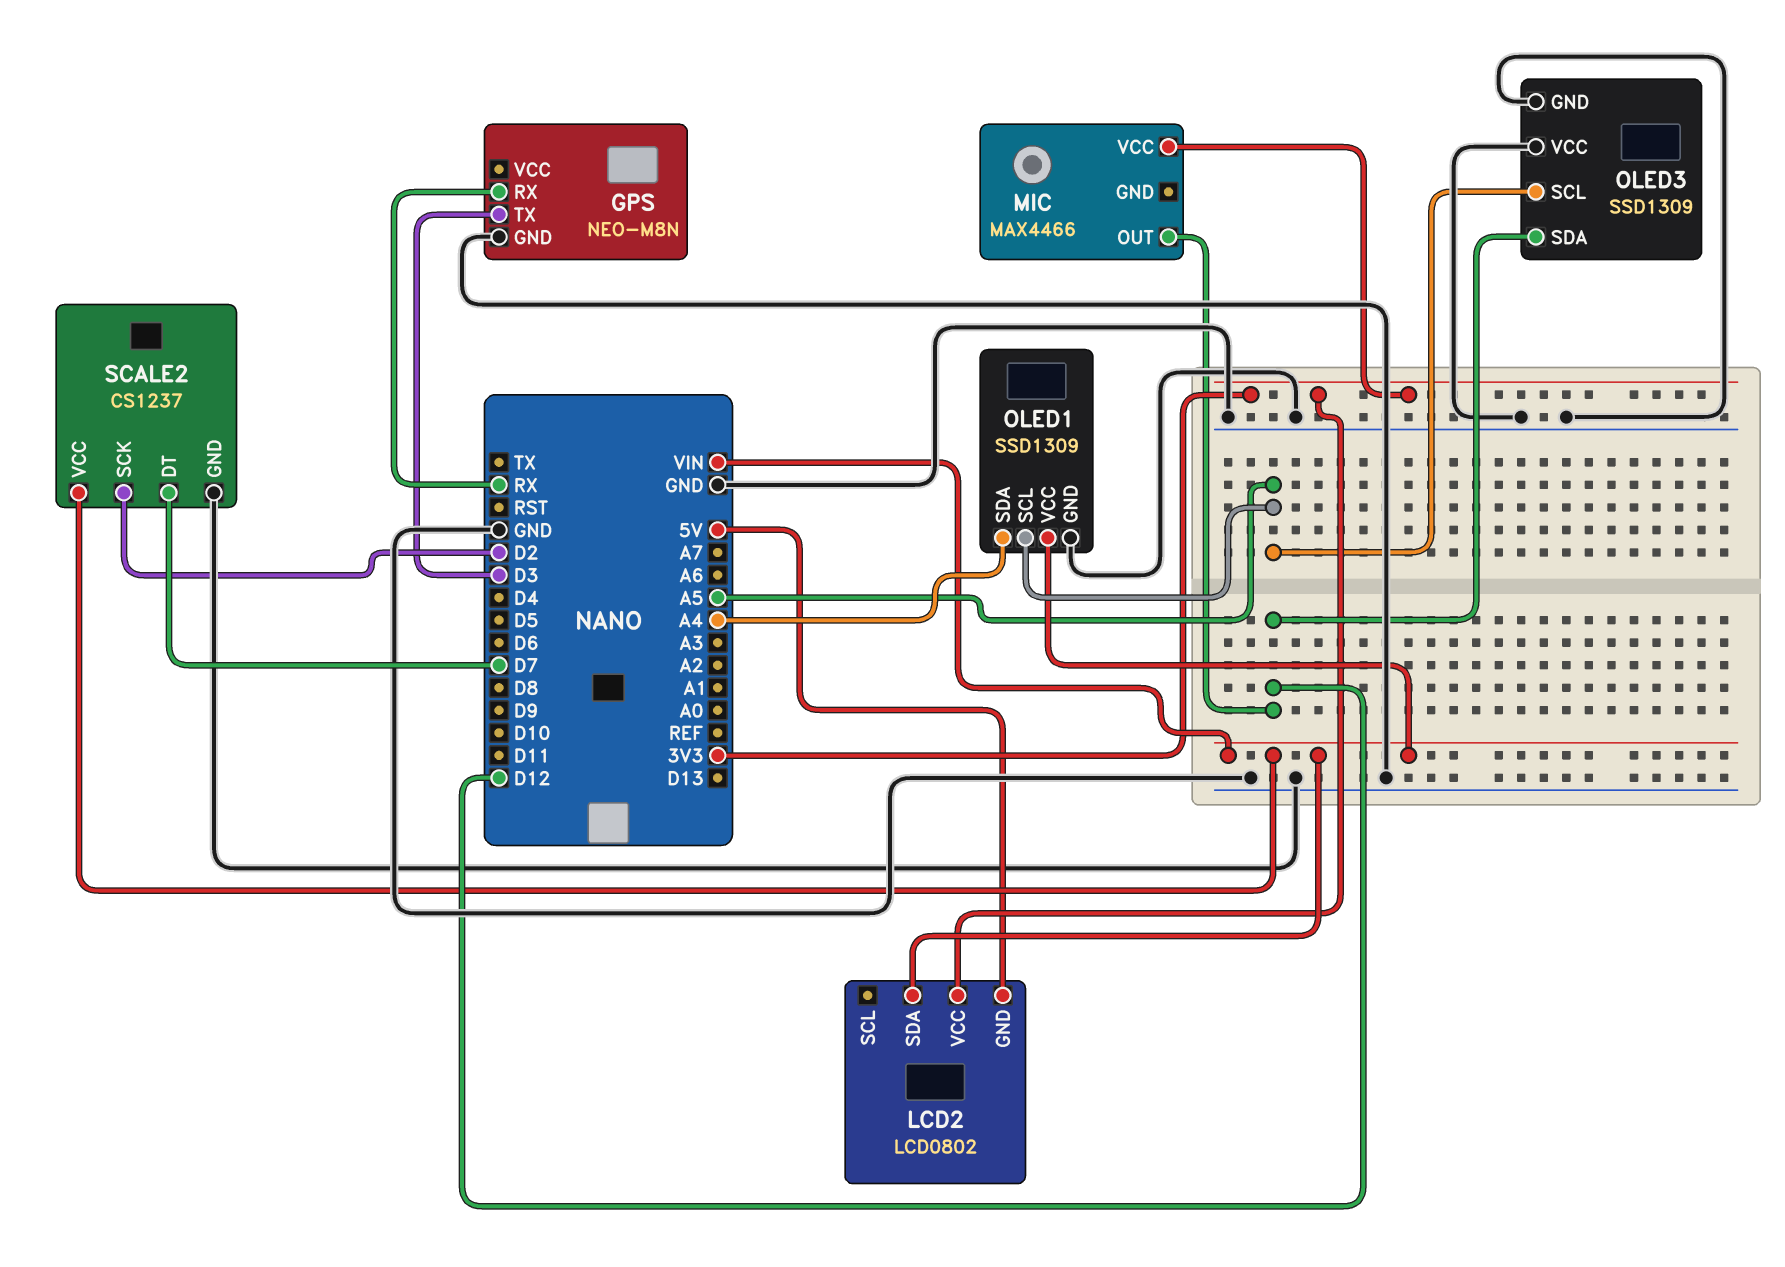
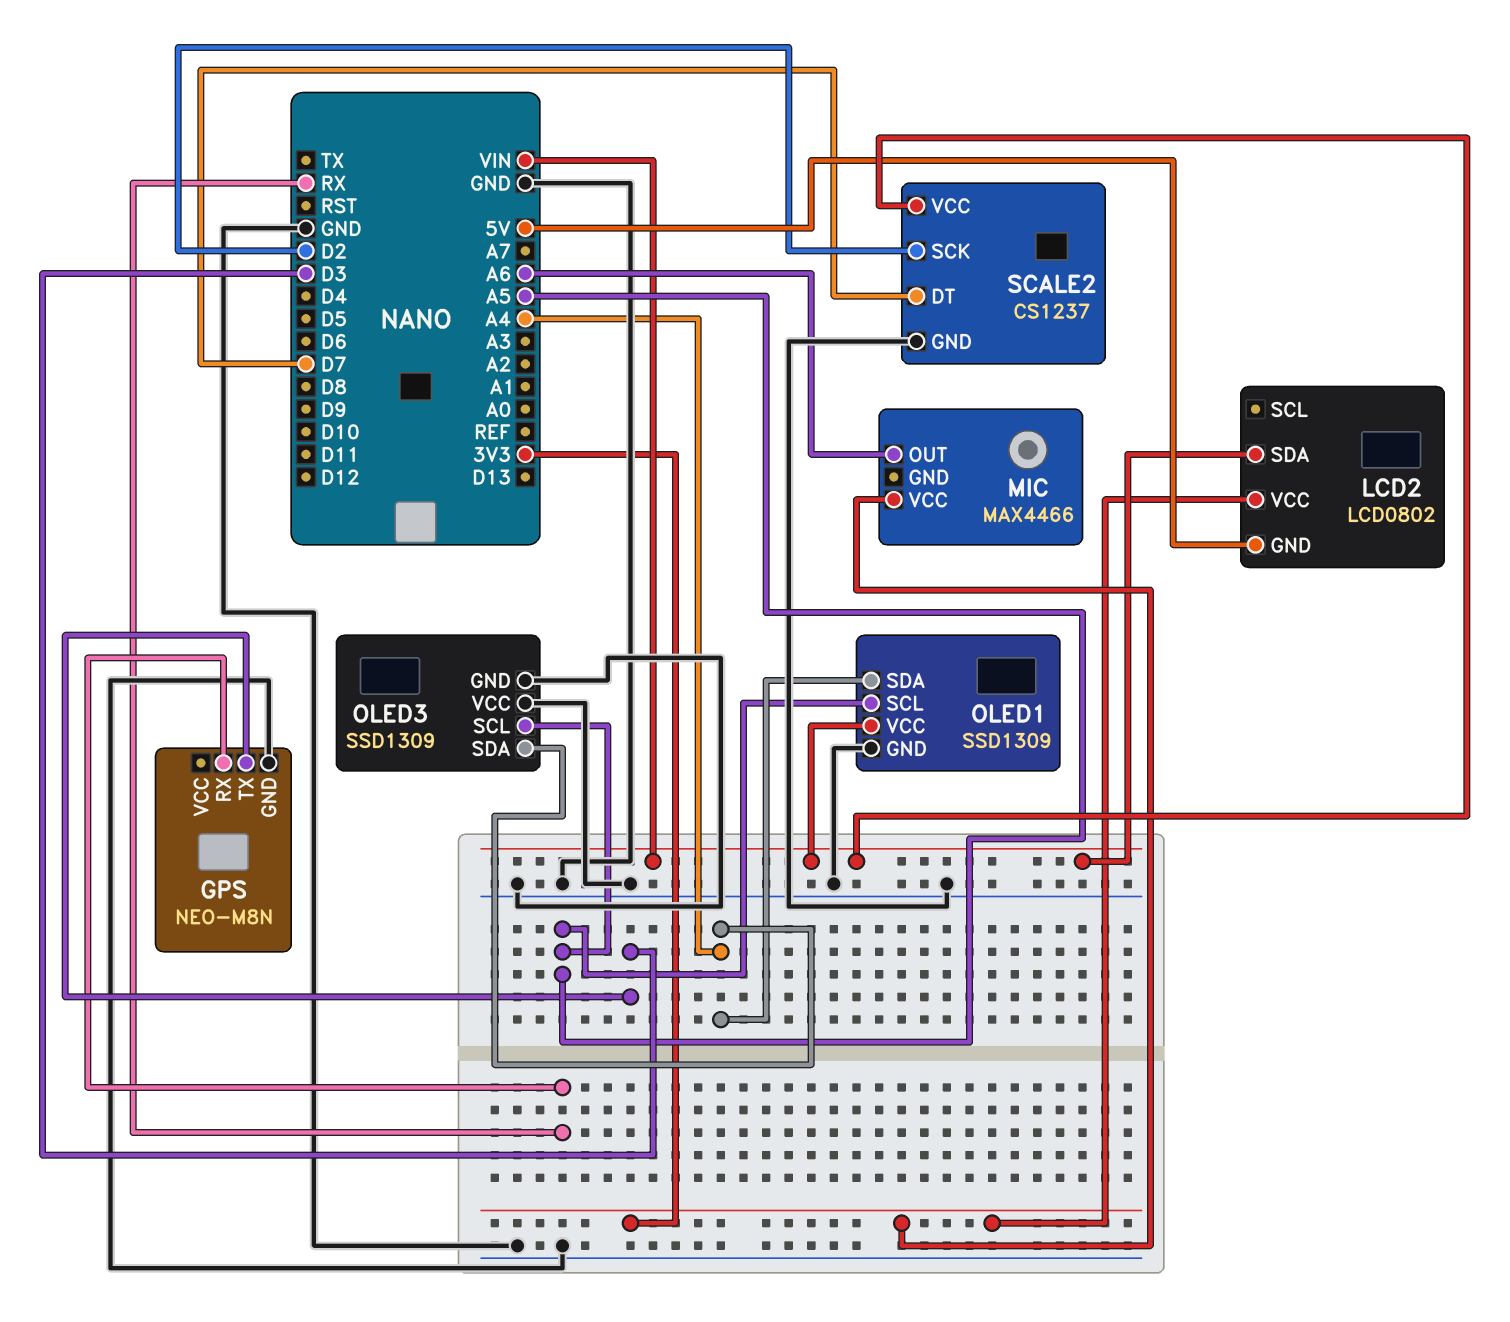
MIC pin OUT: D12 -> A6
OLED3 pin SDA: D12 -> A4

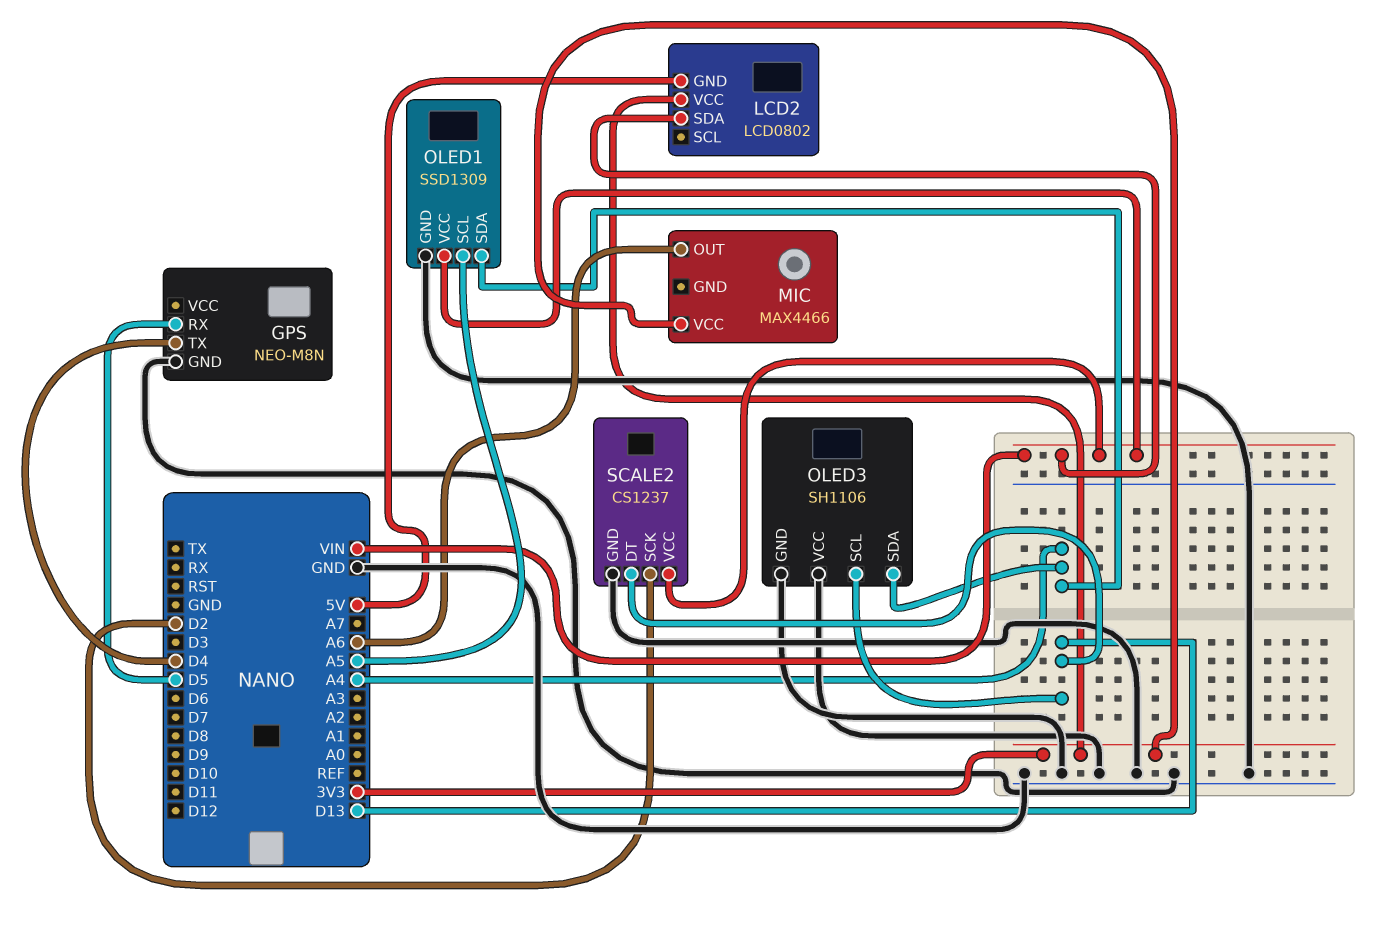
GPS pin RX: RX -> D5
GPS pin TX: D3 -> D4
OLED3: SSD1309 -> SH1106
OLED3 pin SCL: A5 -> D13
SCALE2 pin DT: D7 -> D13

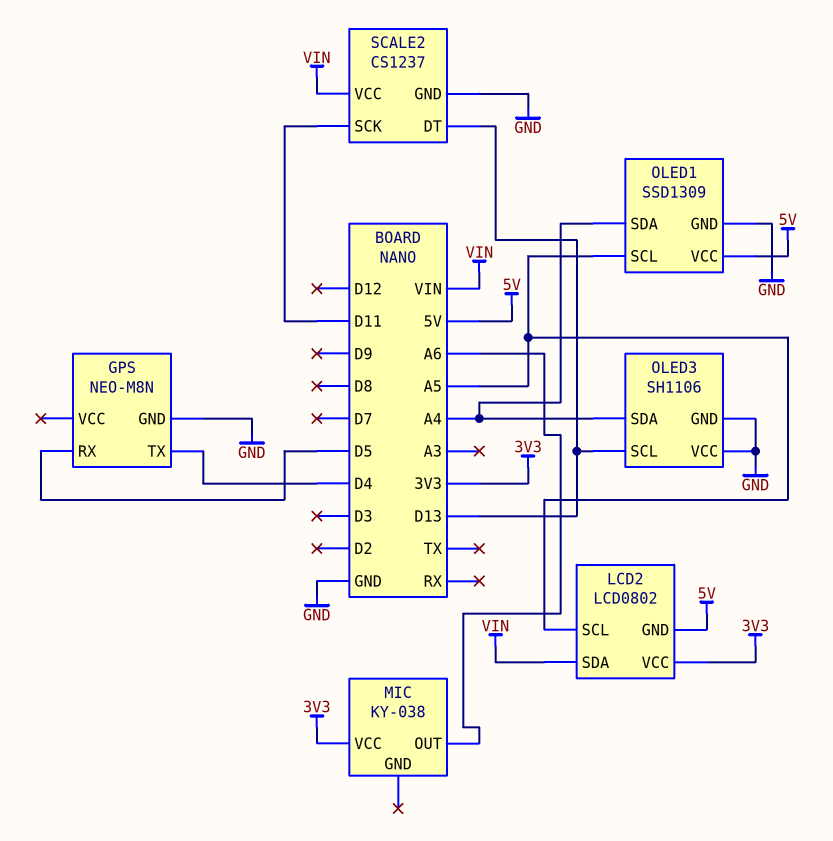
LCD2 pin SCL: none -> A5
MIC: MAX4466 -> KY-038
OLED1 pin VCC: VIN -> 5V
SCALE2 pin SCK: D2 -> D11

